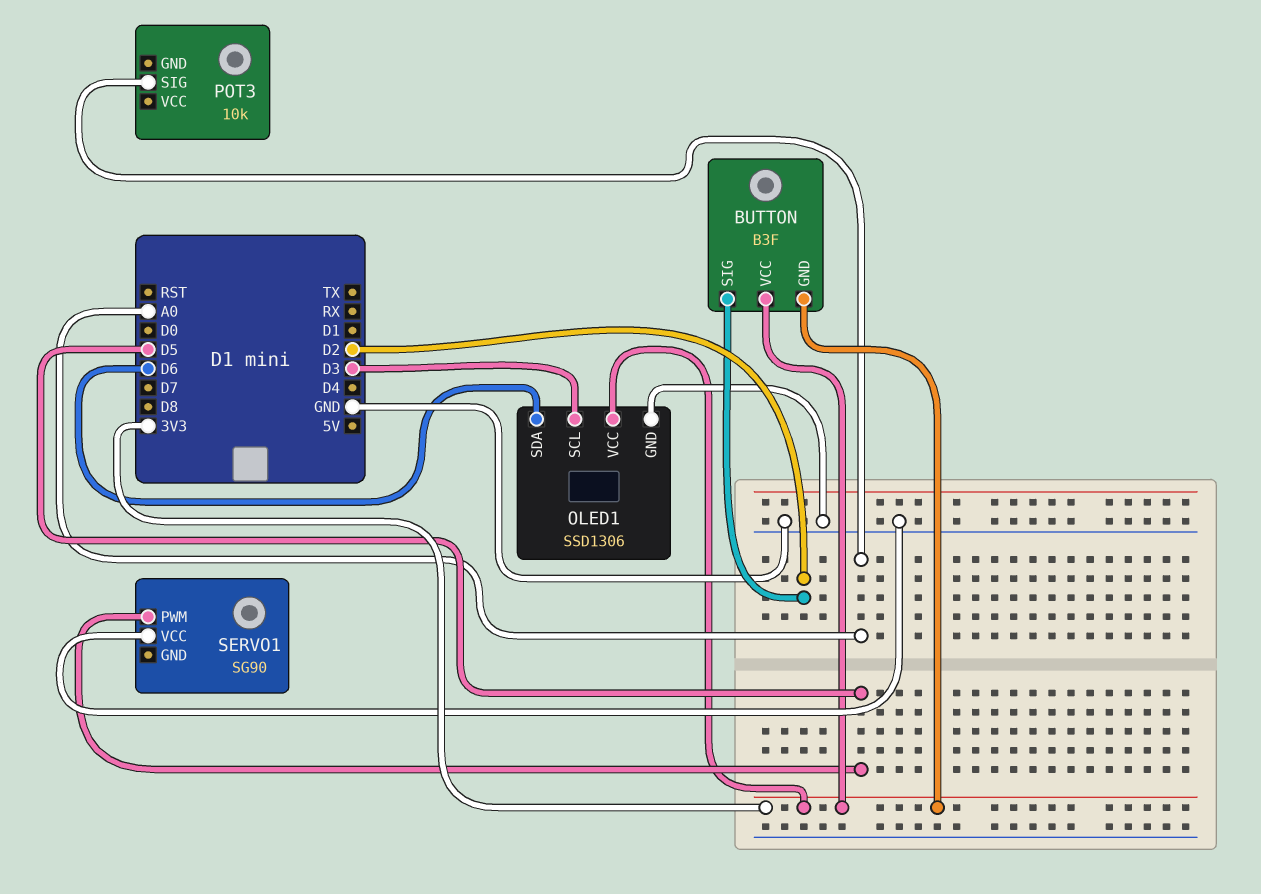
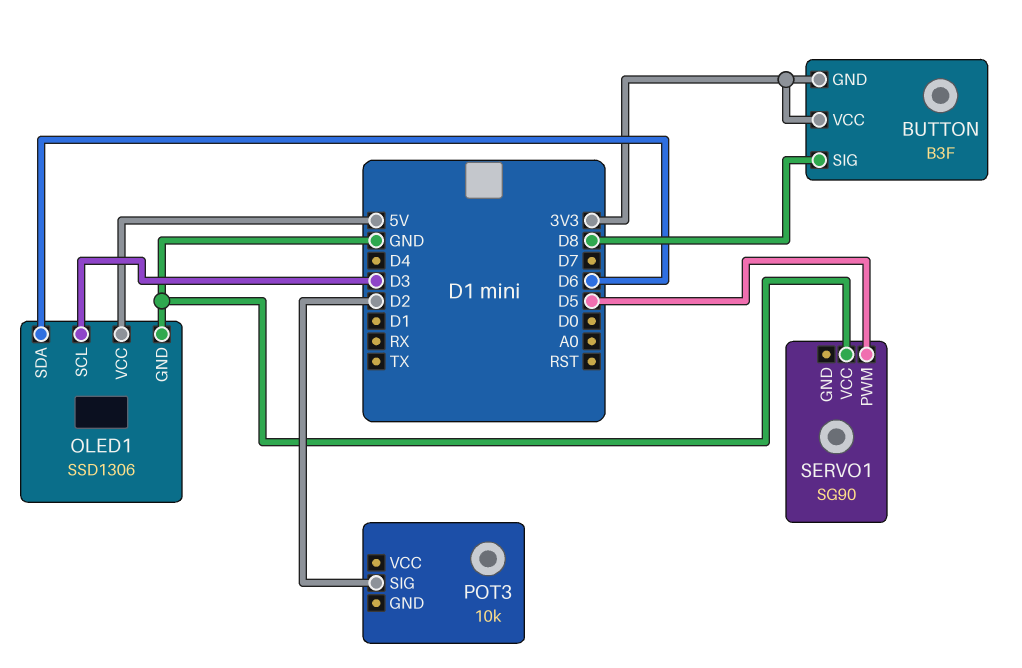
BUTTON pin SIG: D2 -> D8
OLED1 pin VCC: 3V3 -> 5V
POT3 pin SIG: A0 -> D2

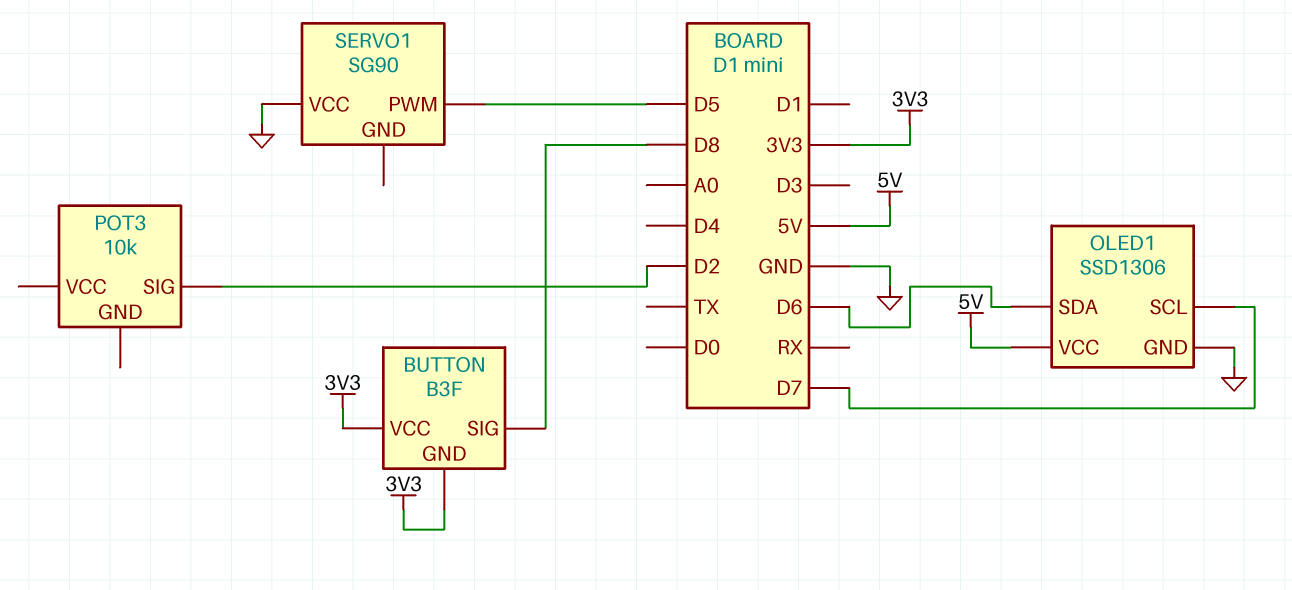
OLED1 pin SCL: D3 -> D7

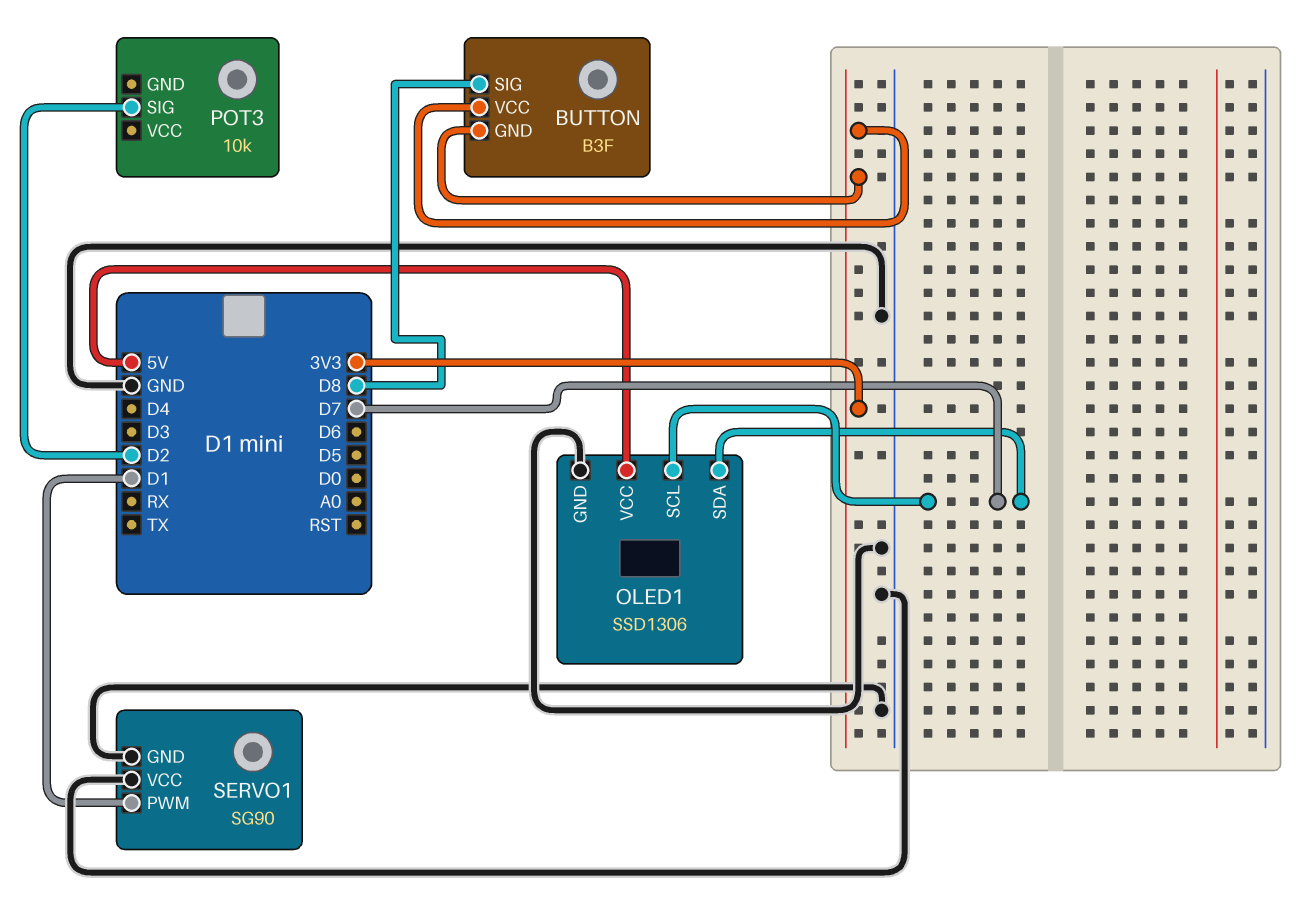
OLED1 pin SDA: D6 -> D7
SERVO1 pin GND: none -> GND
SERVO1 pin PWM: D5 -> D1

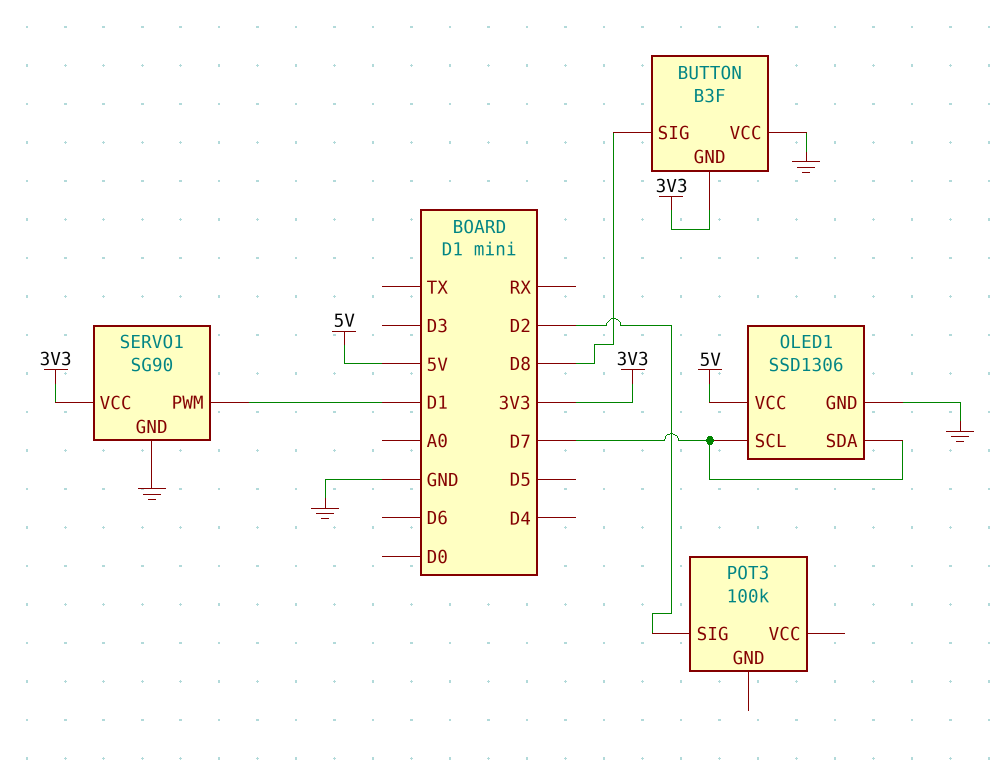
BUTTON pin VCC: 3V3 -> GND
POT3: 10k -> 100k
SERVO1 pin VCC: GND -> 3V3

